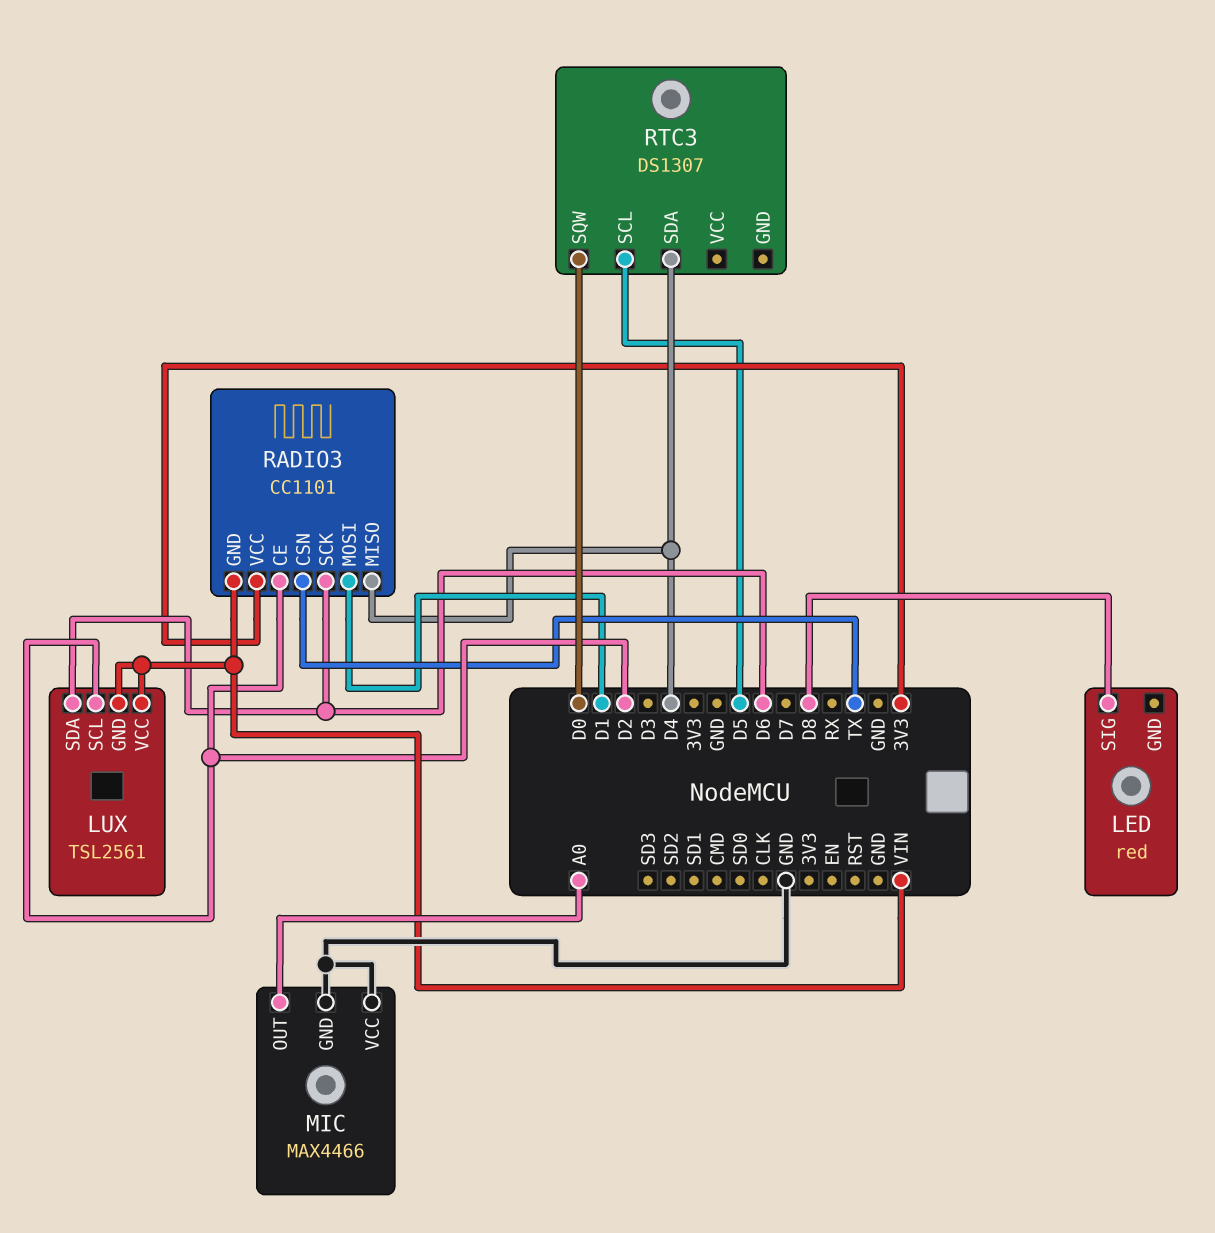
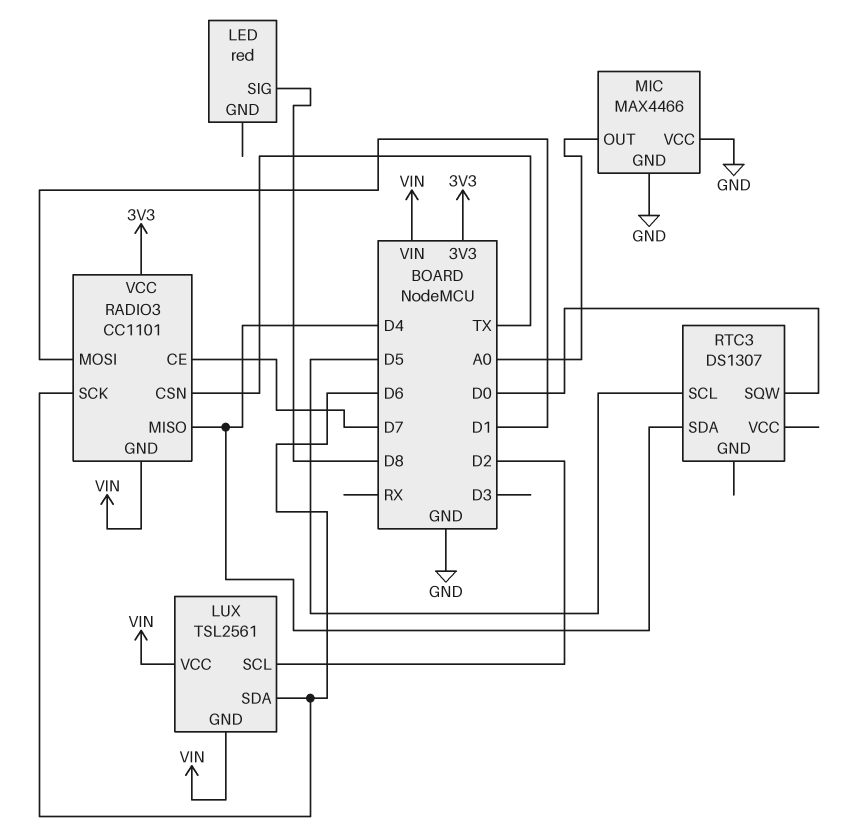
RADIO3 pin CE: D2 -> D7

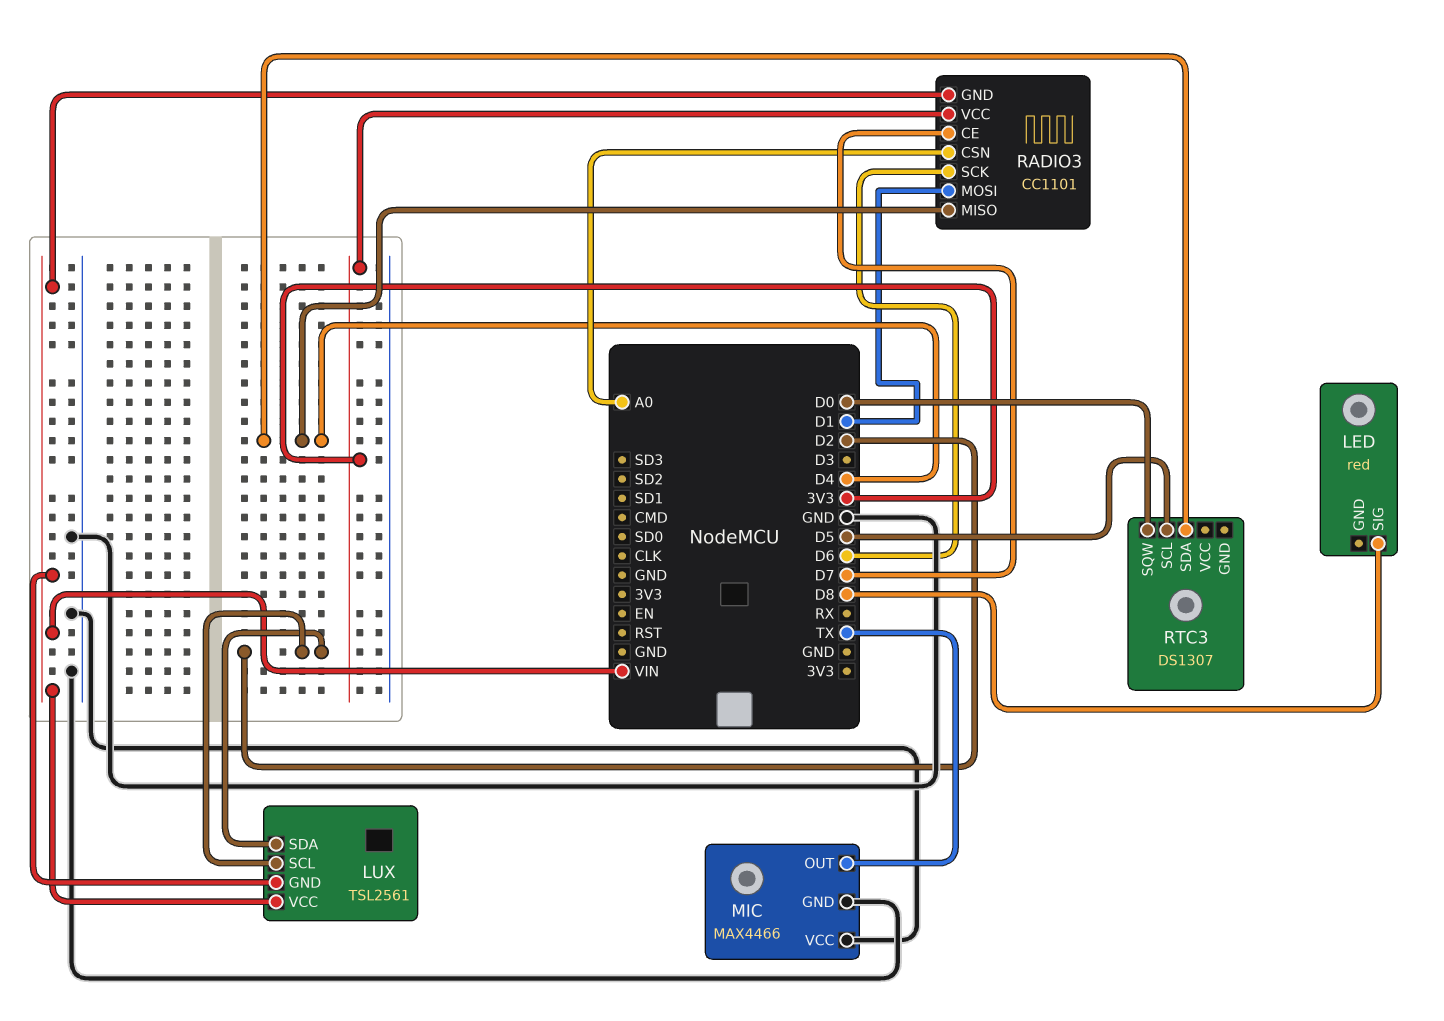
LUX pin SDA: D6 -> D2
MIC pin OUT: A0 -> TX
RADIO3 pin CSN: TX -> A0

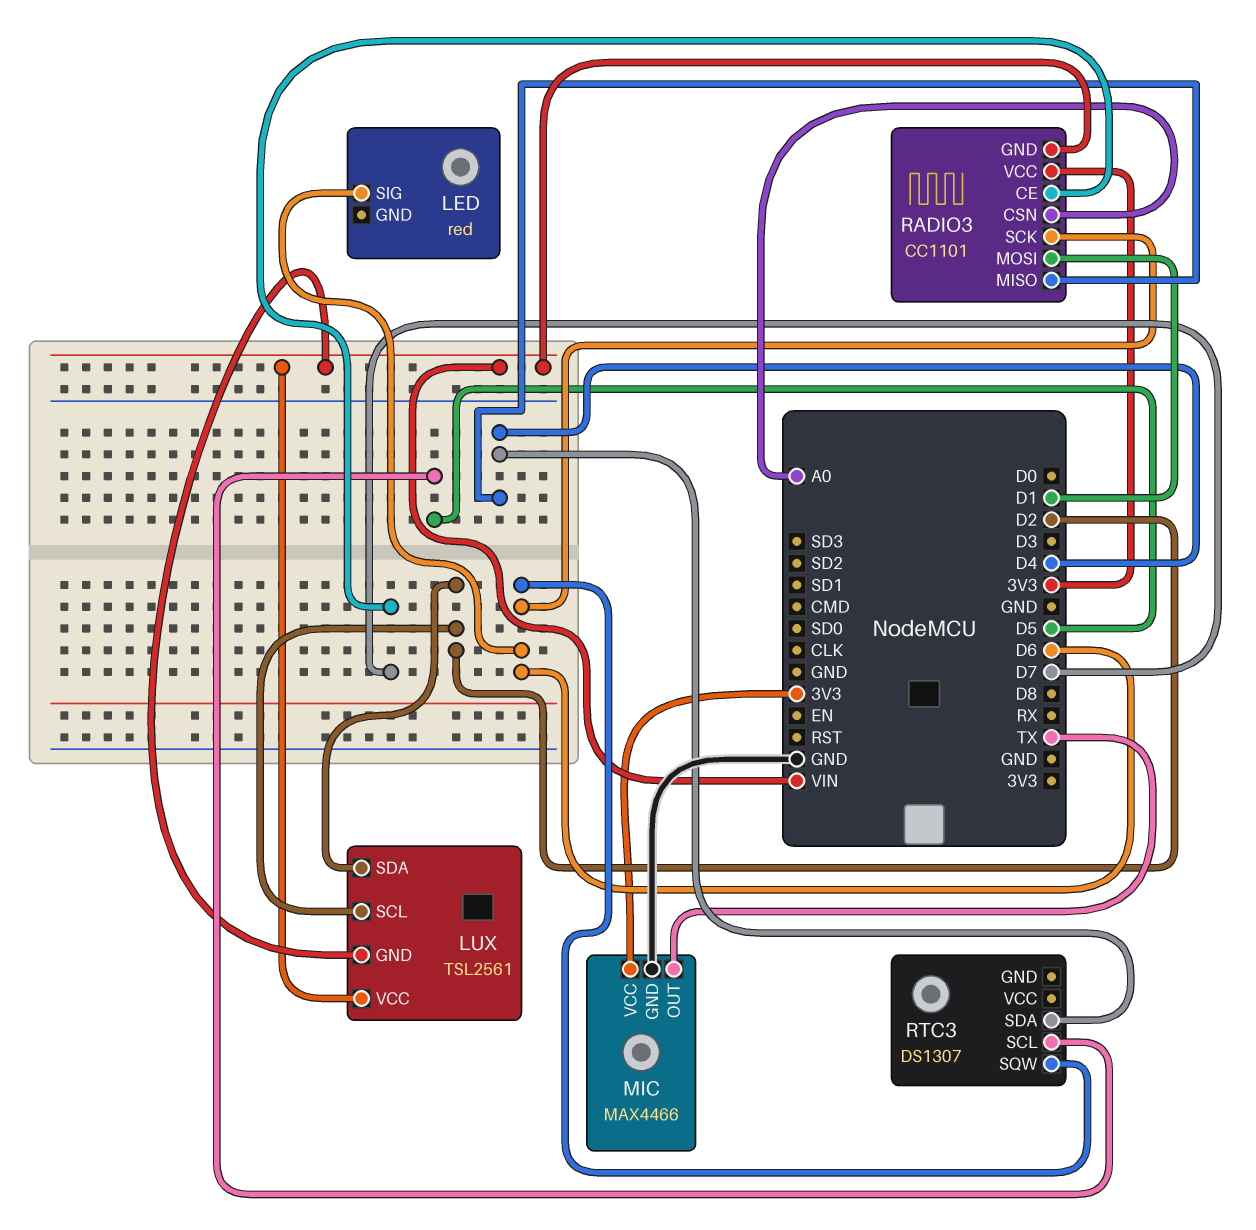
LED pin SIG: D8 -> D6
MIC pin VCC: GND -> 3V3
RTC3 pin SQW: D0 -> D6

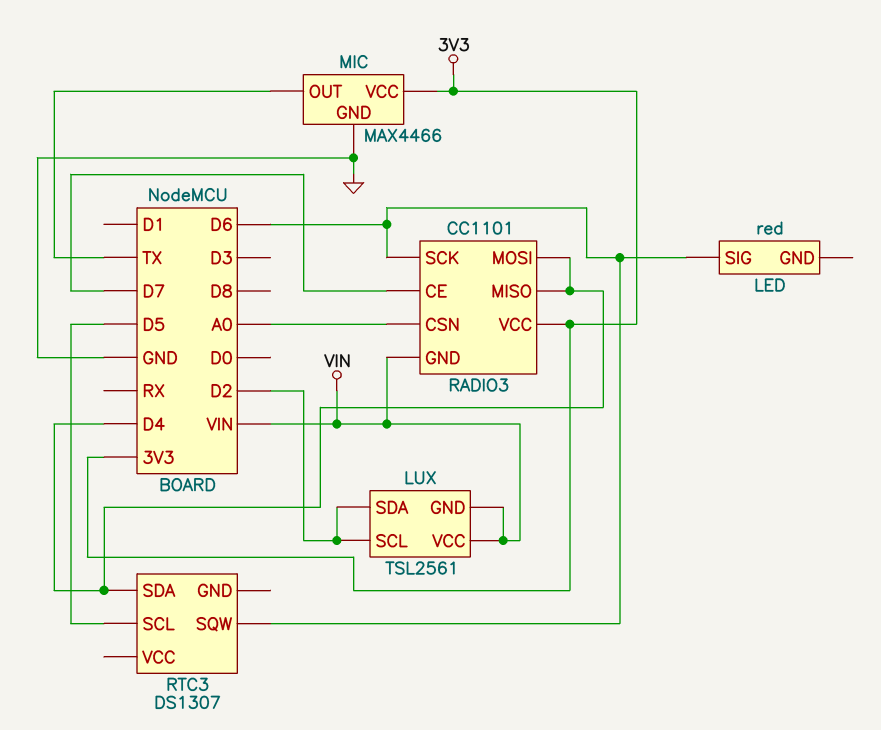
RADIO3 pin MOSI: D1 -> D4

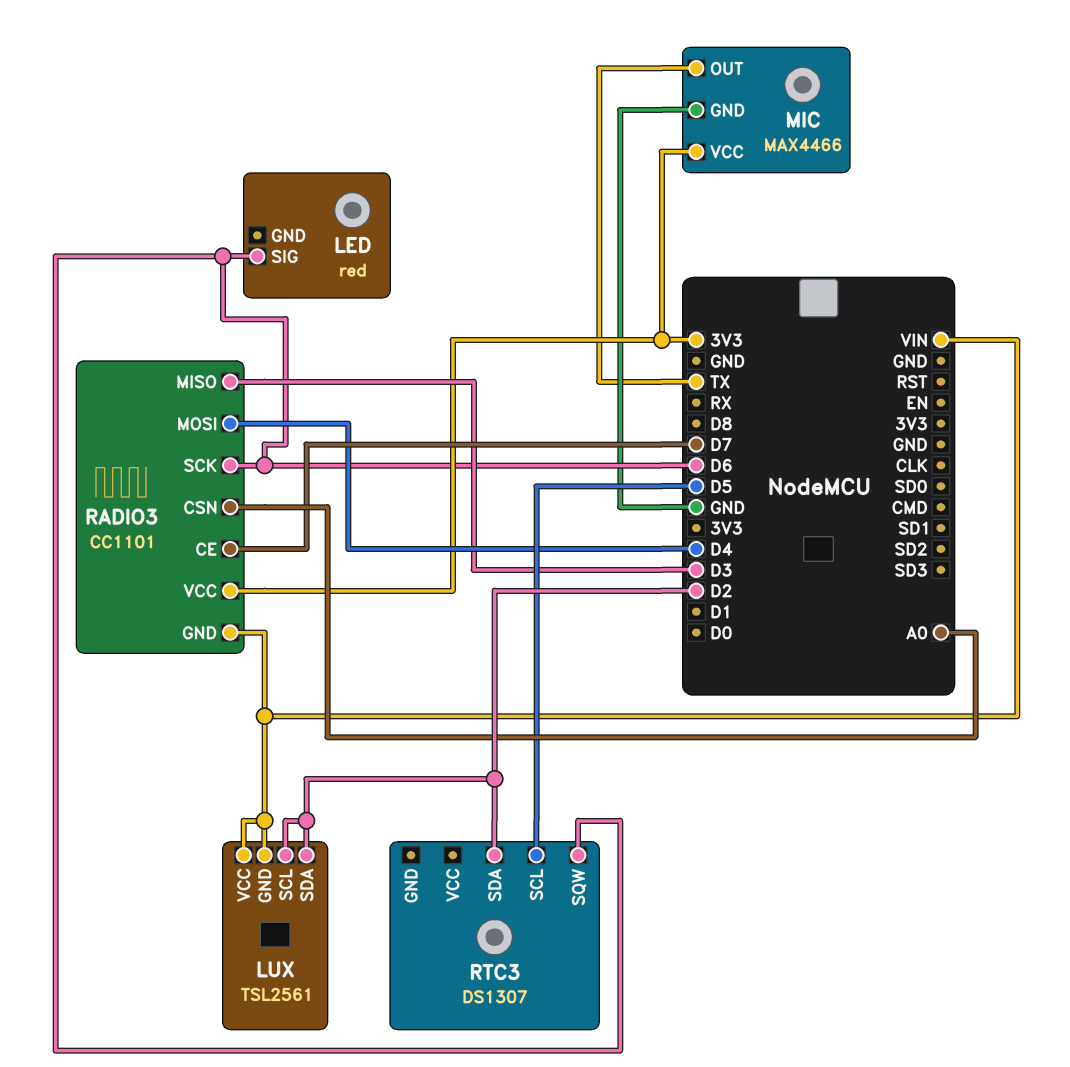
RADIO3 pin MISO: D4 -> D3
RTC3 pin SDA: D4 -> D2

